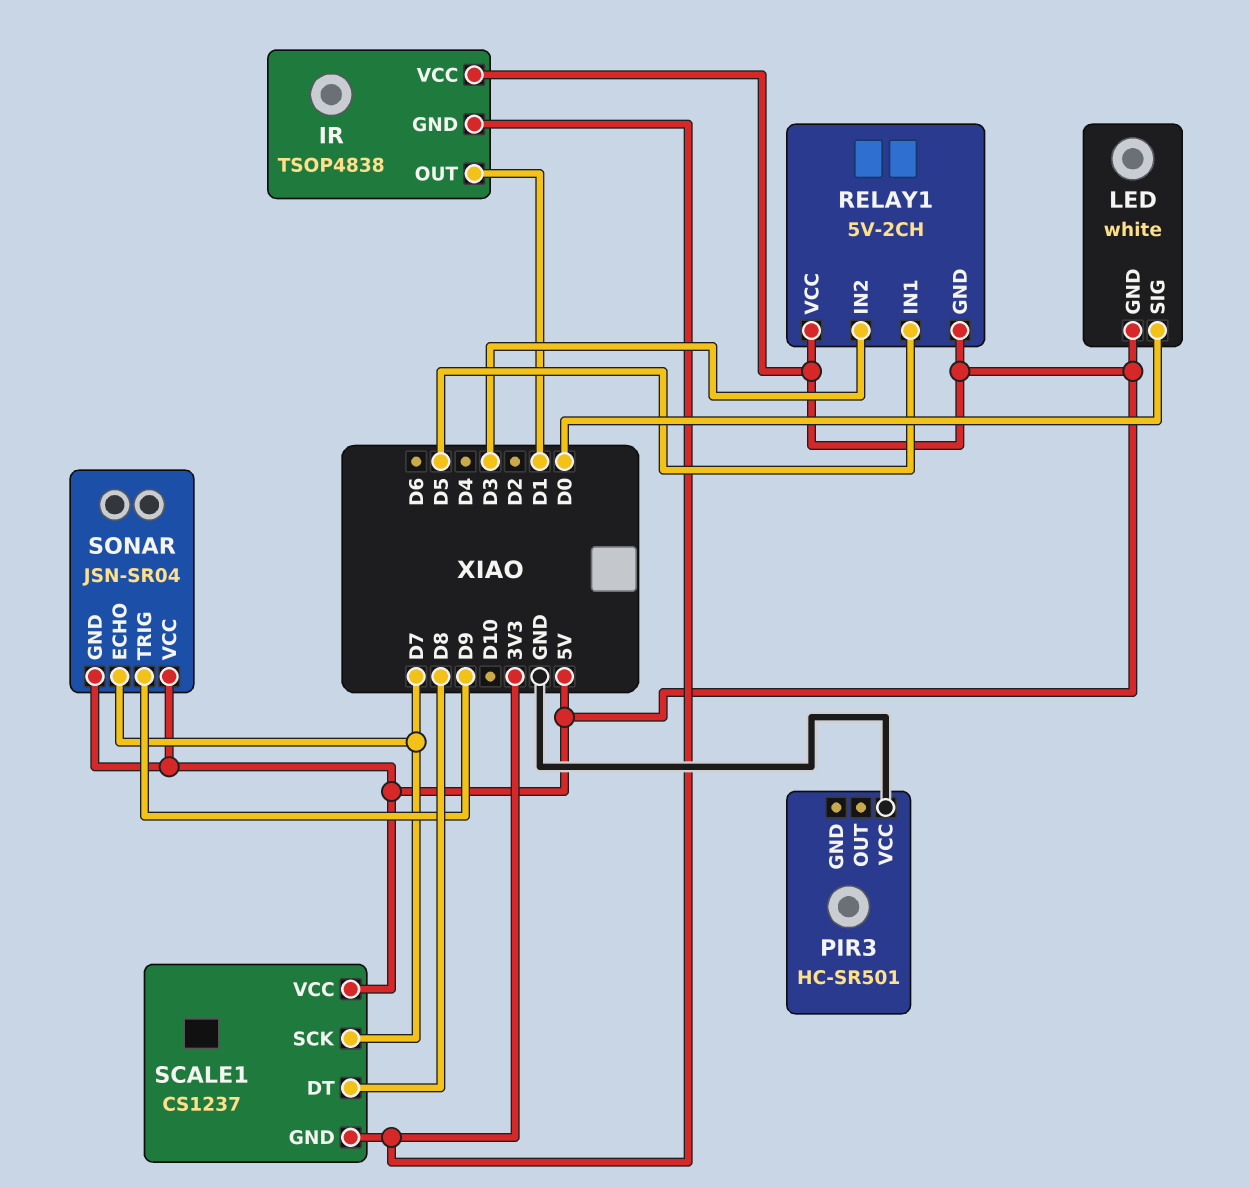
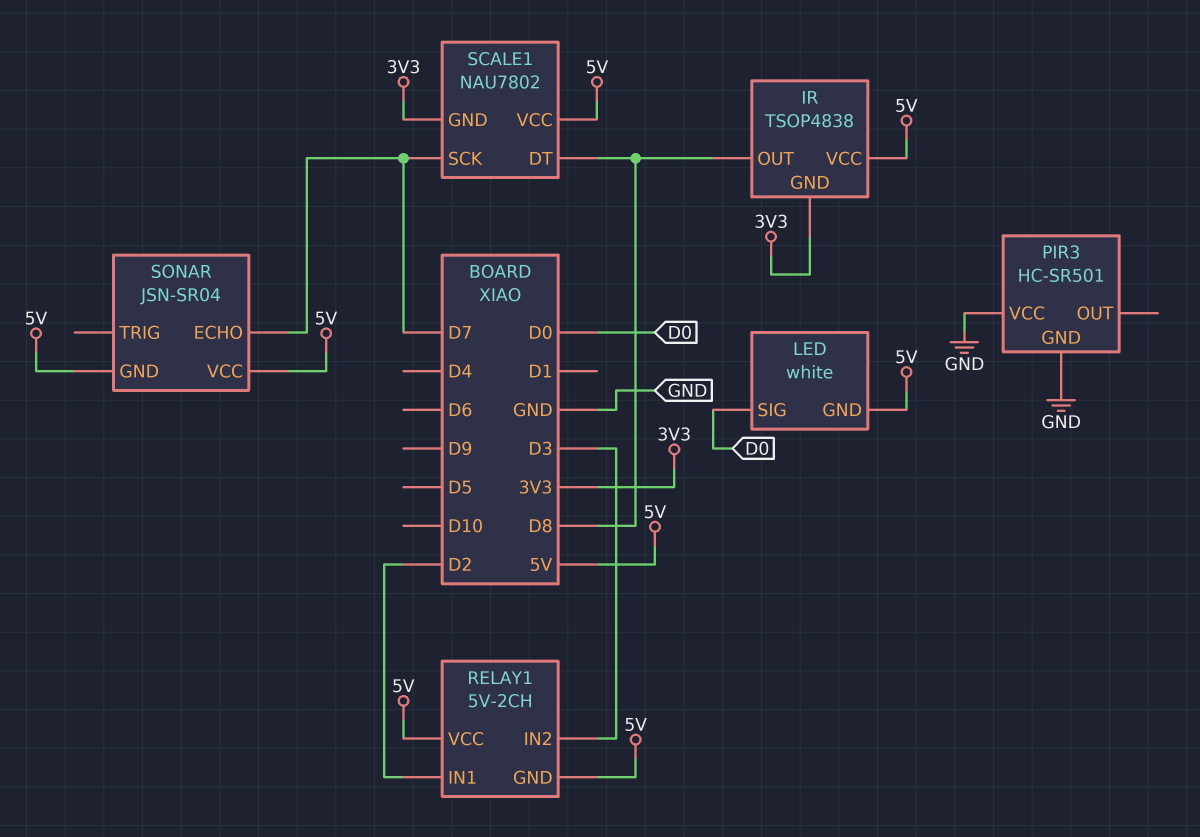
IR pin OUT: D1 -> D8
PIR3 pin GND: none -> GND
RELAY1 pin IN1: D5 -> D2
SCALE1: CS1237 -> NAU7802
SONAR pin TRIG: D9 -> none

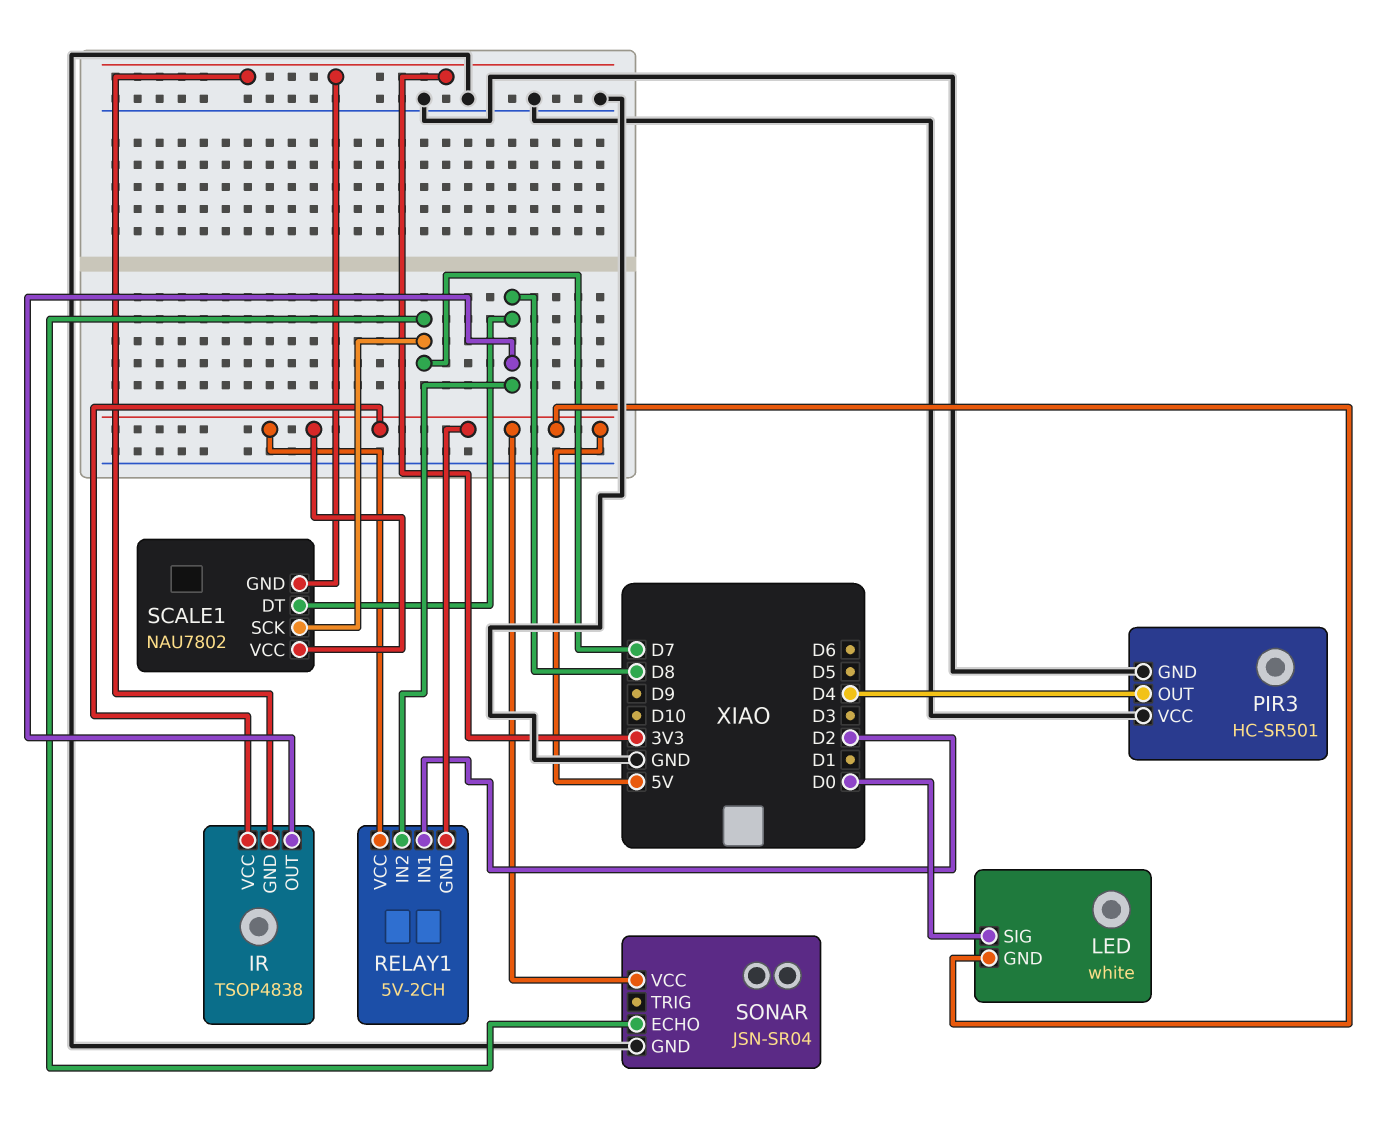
PIR3 pin OUT: none -> D4
RELAY1 pin IN2: D3 -> D8
SONAR pin GND: 5V -> GND

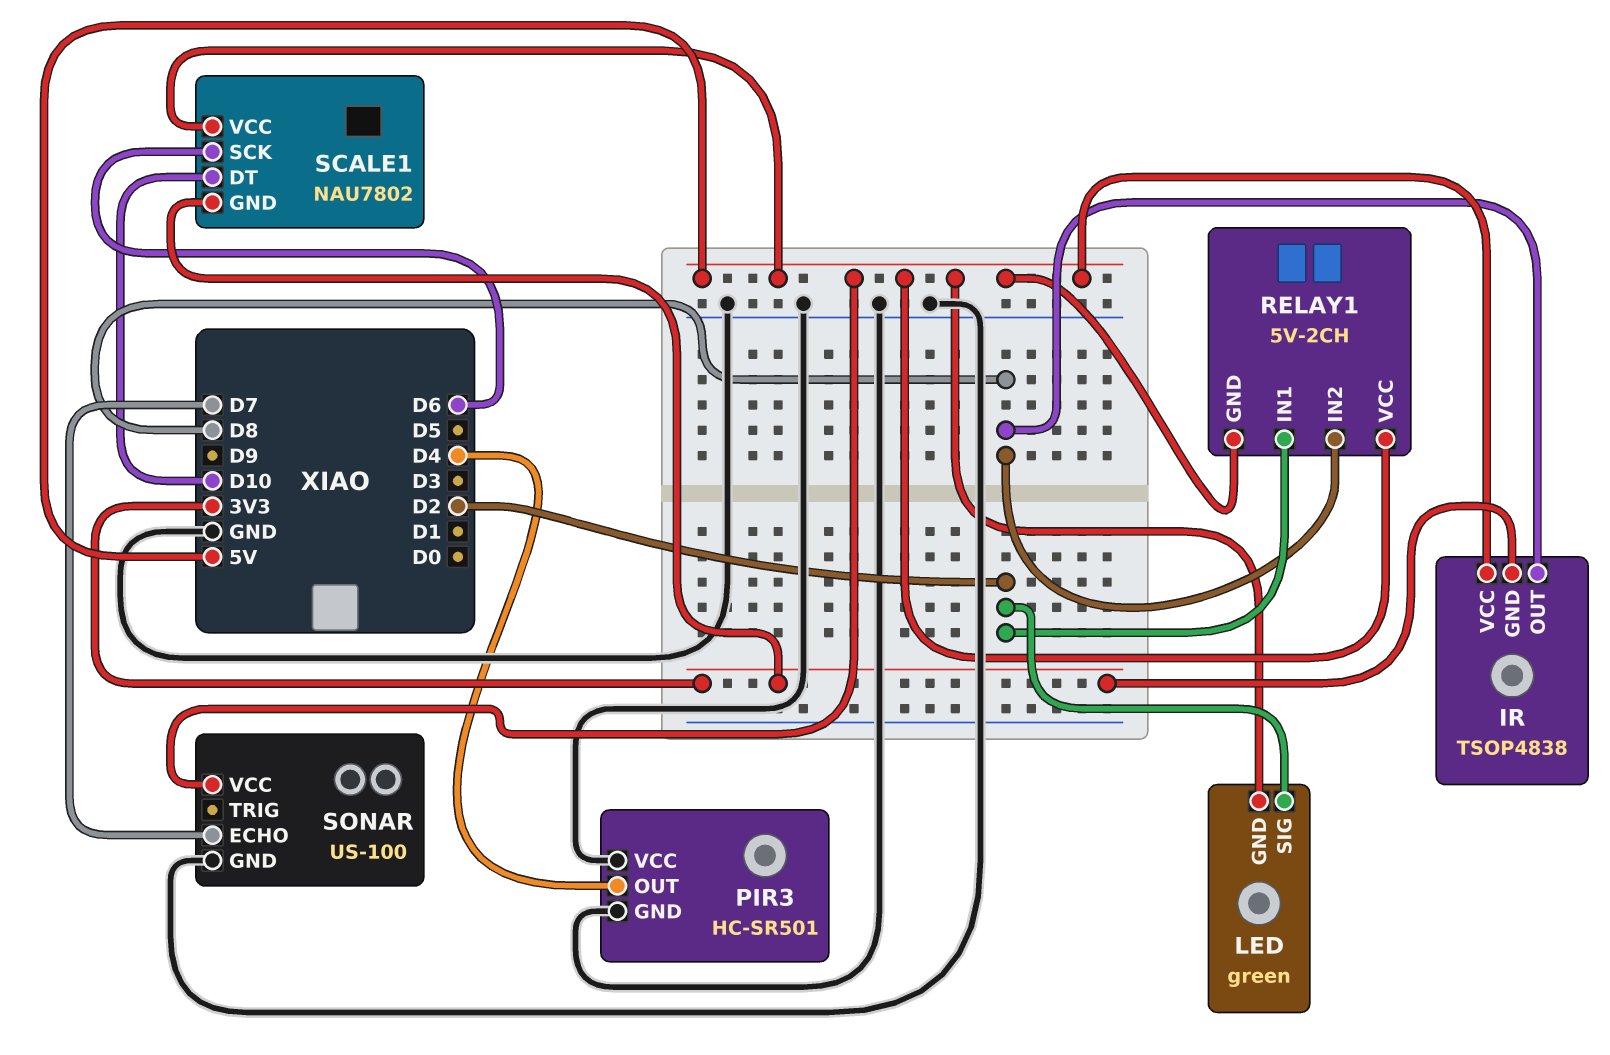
LED: white -> green
LED pin SIG: D0 -> D2
SCALE1 pin DT: D8 -> D10
SCALE1 pin SCK: D7 -> D6
SONAR: JSN-SR04 -> US-100

